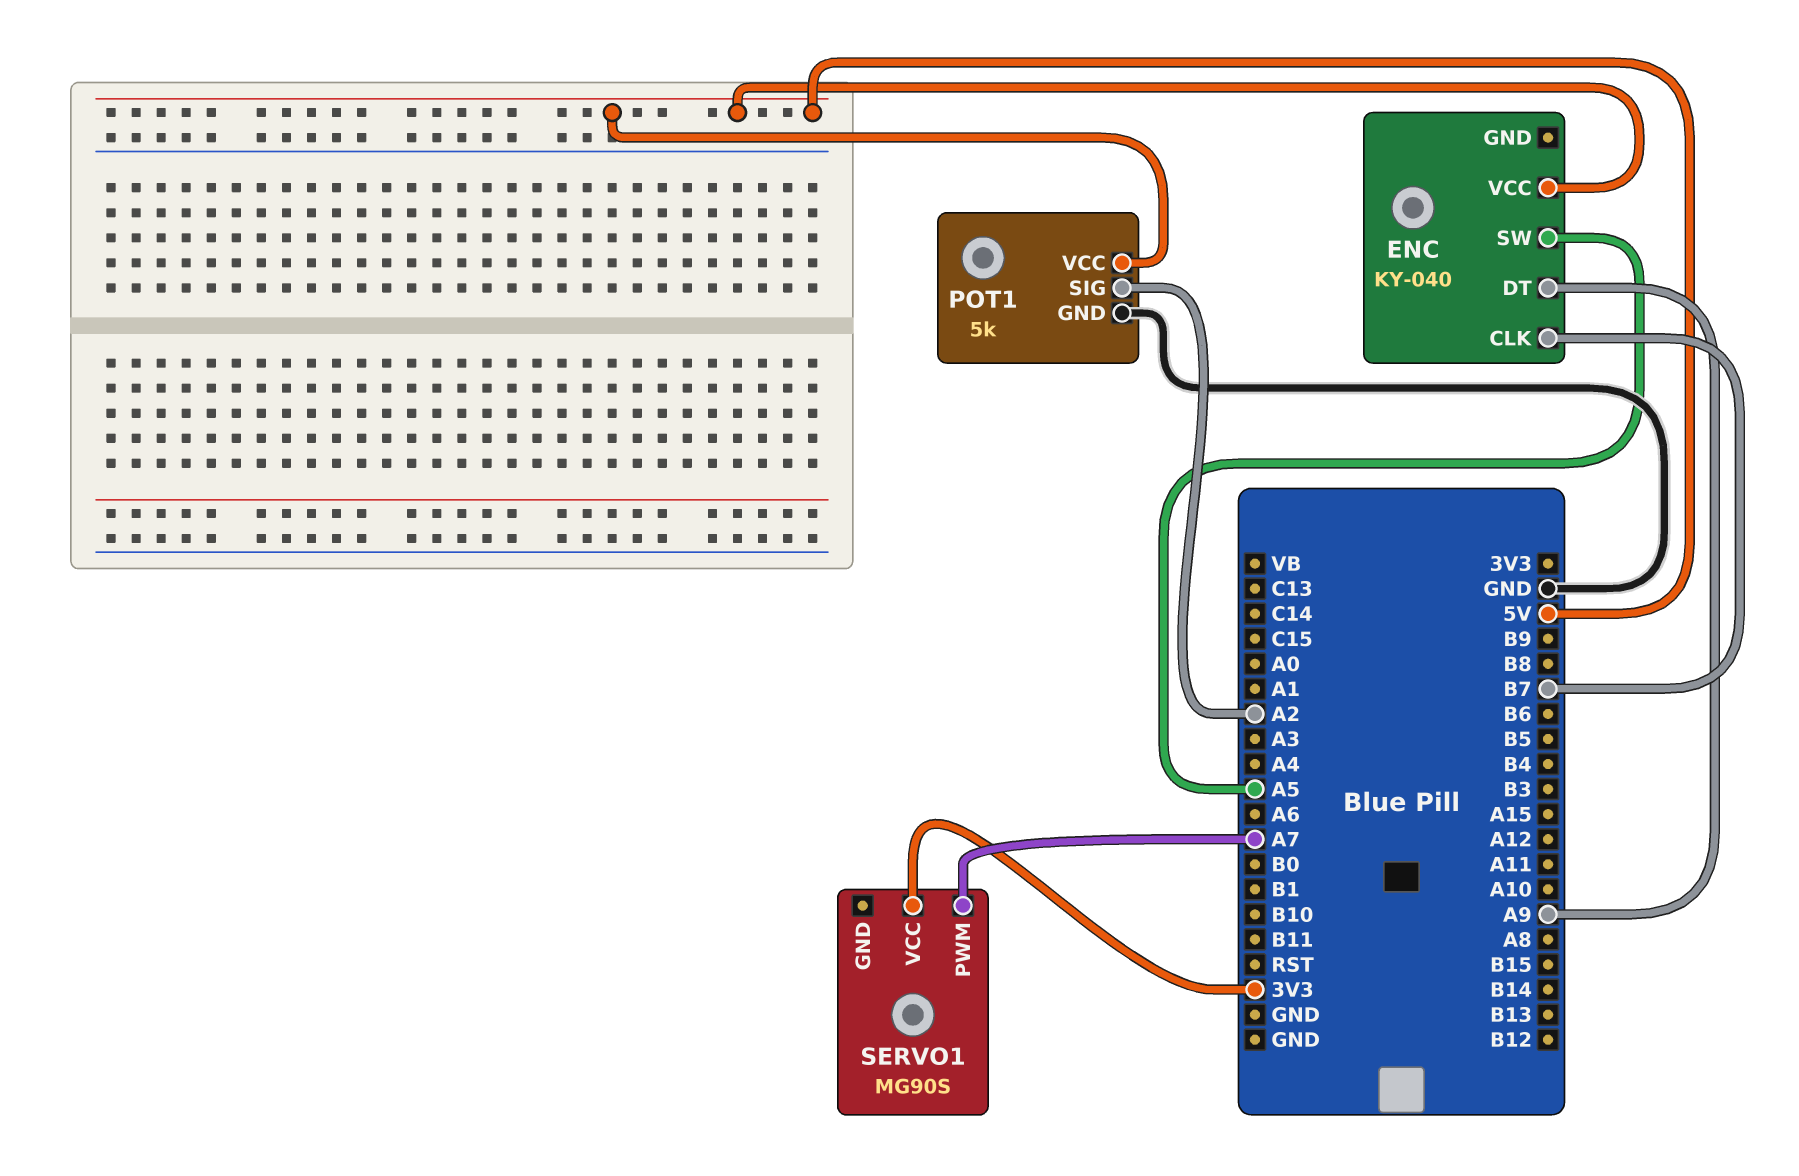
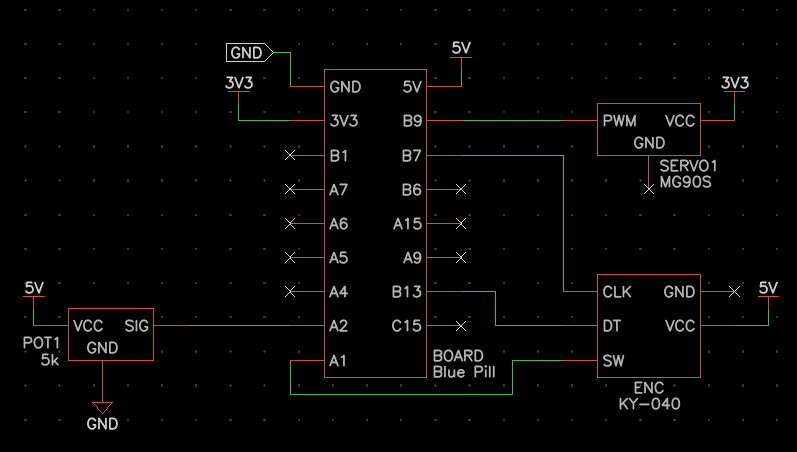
ENC pin DT: A9 -> B13
ENC pin SW: A5 -> A1
SERVO1 pin PWM: A7 -> B9

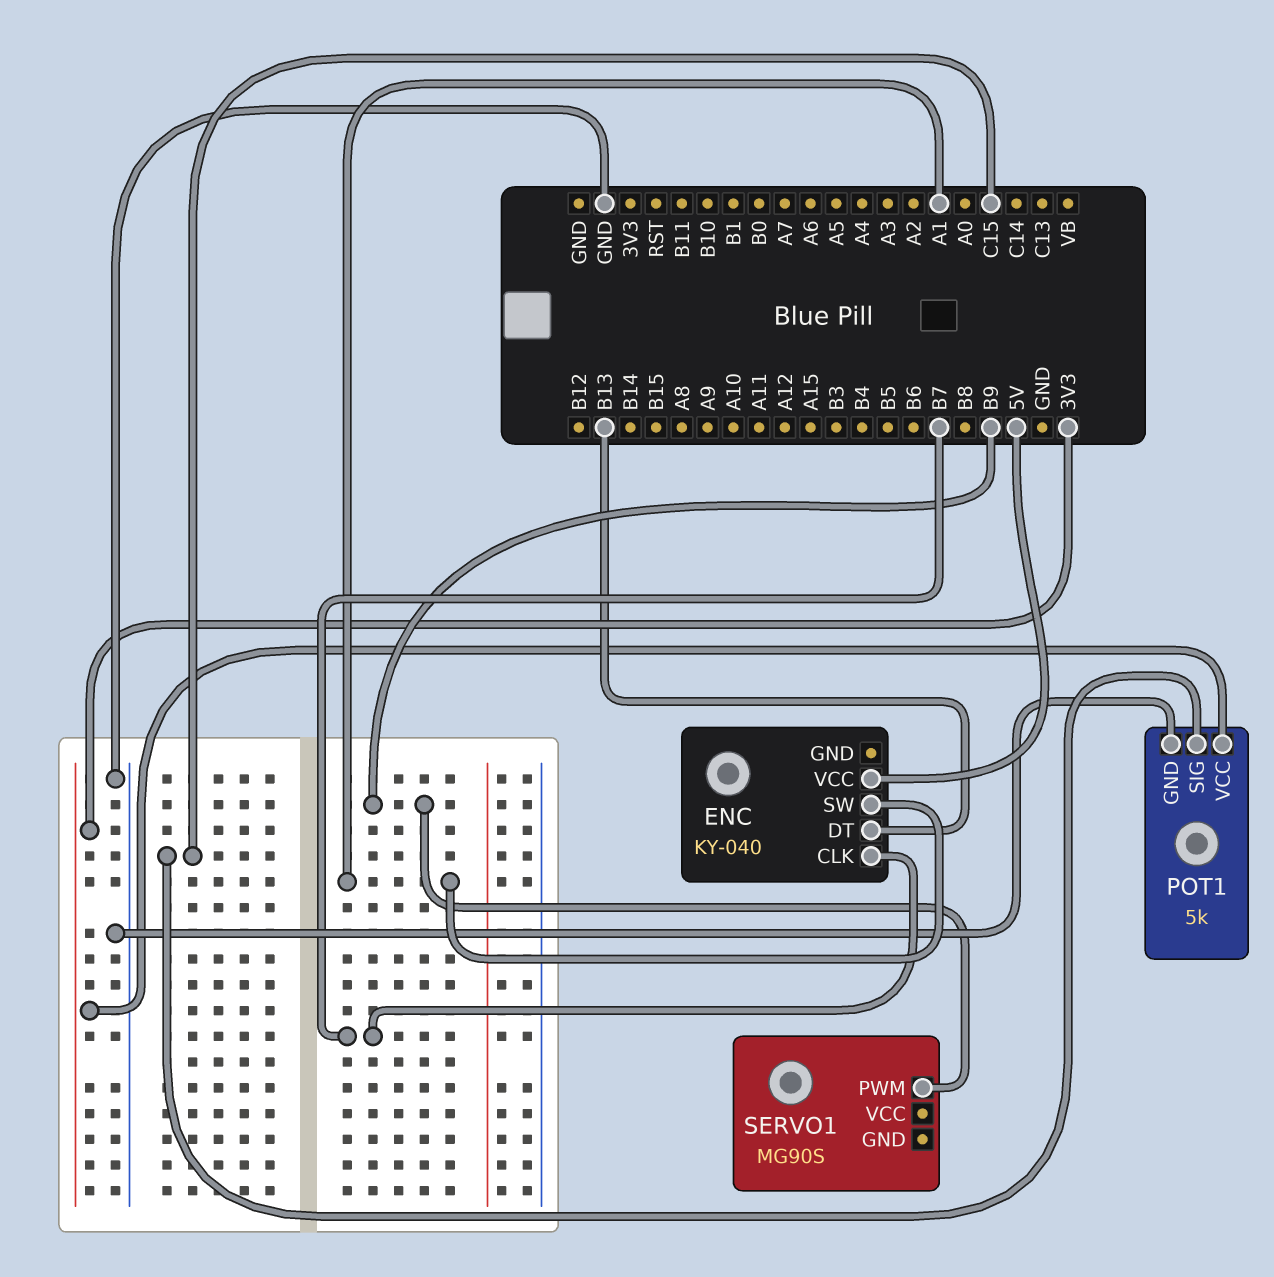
POT1 pin SIG: A2 -> C15
POT1 pin VCC: 5V -> 3V3
SERVO1 pin VCC: 3V3 -> none

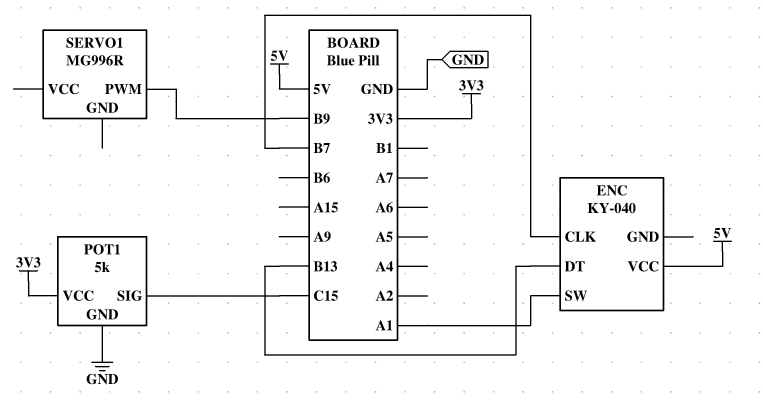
SERVO1: MG90S -> MG996R

